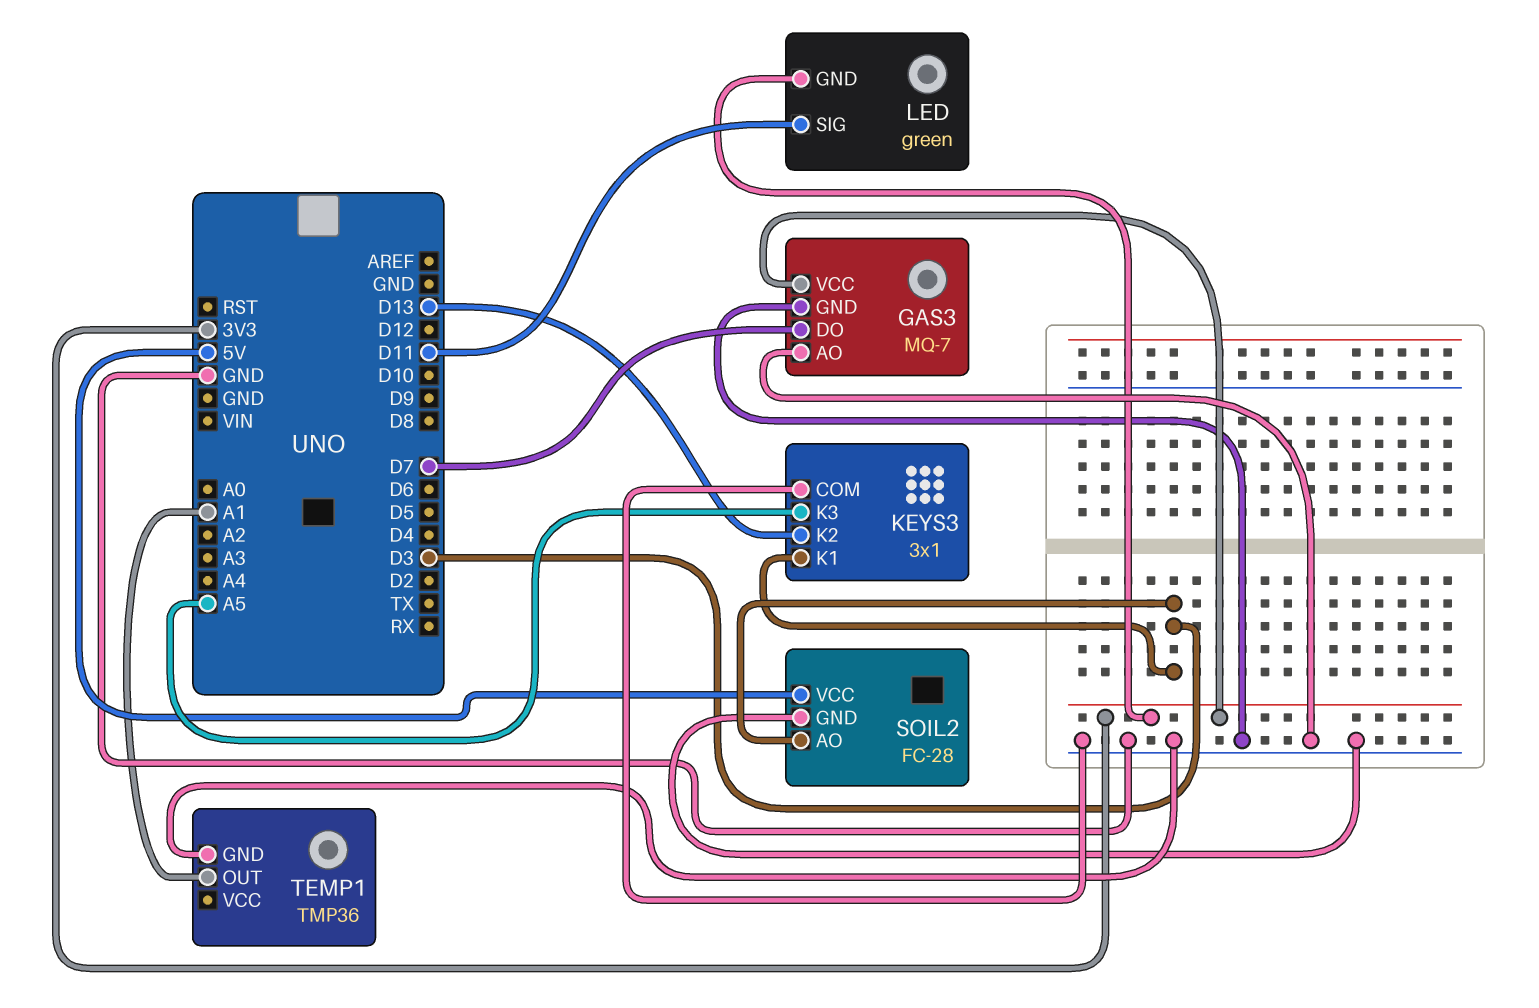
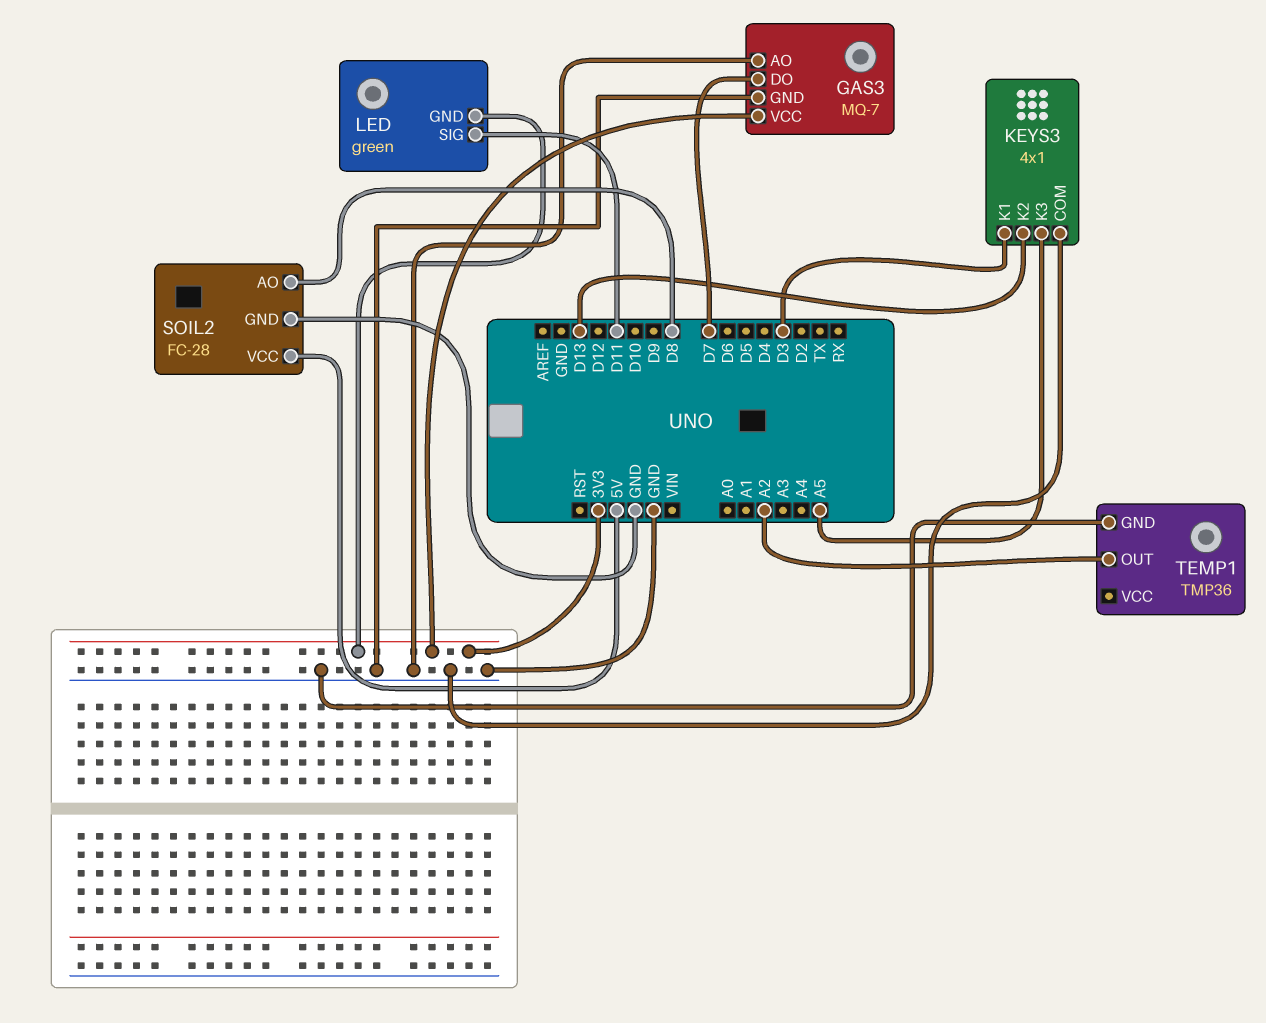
KEYS3: 3x1 -> 4x1
SOIL2 pin AO: D3 -> D8
TEMP1 pin OUT: A1 -> A2

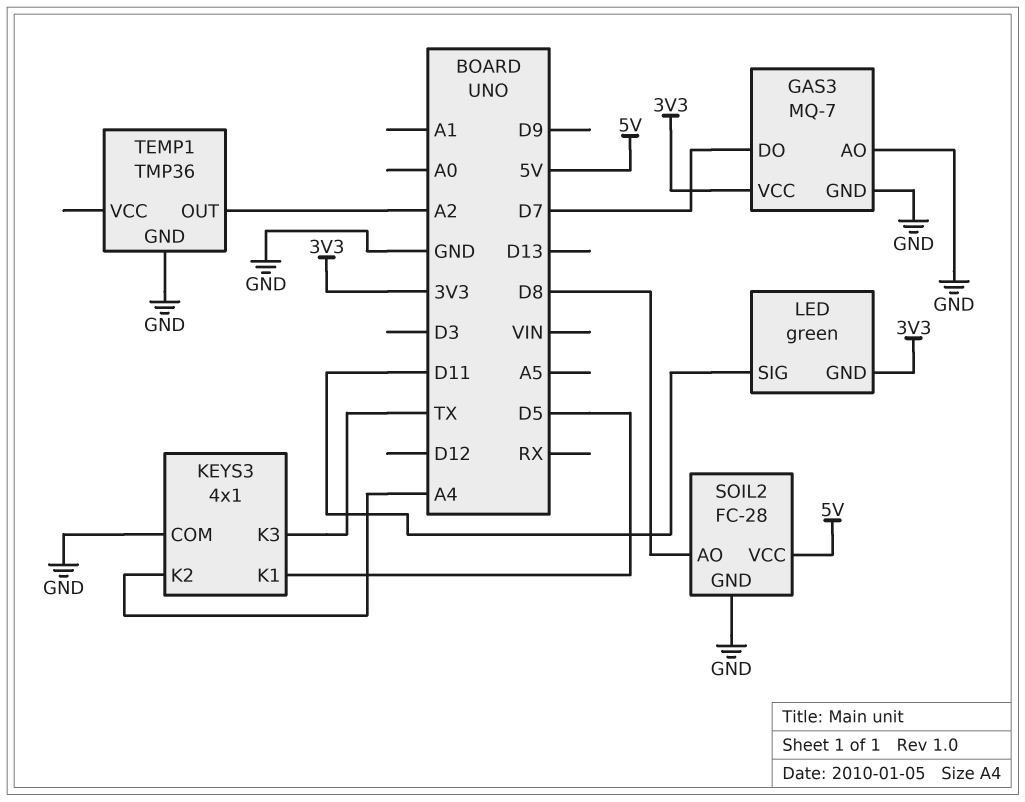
KEYS3 pin K1: D3 -> D5
KEYS3 pin K2: D13 -> A4
KEYS3 pin K3: A5 -> TX

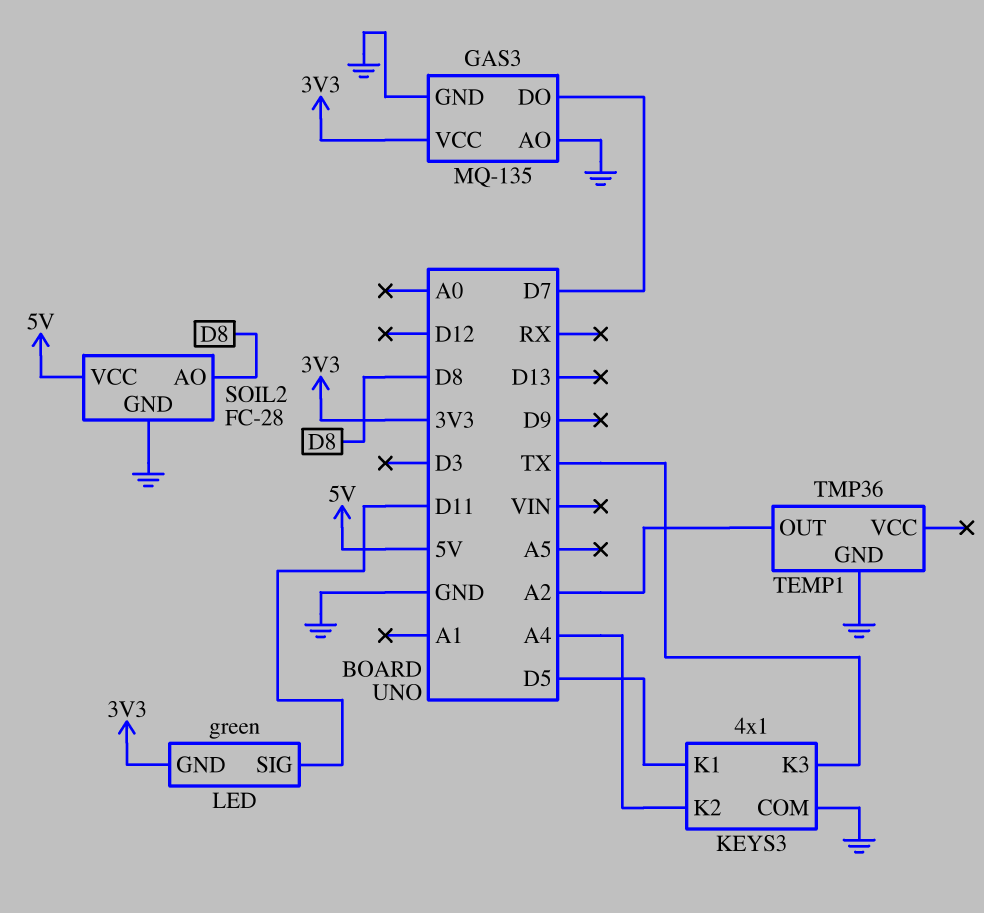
GAS3: MQ-7 -> MQ-135

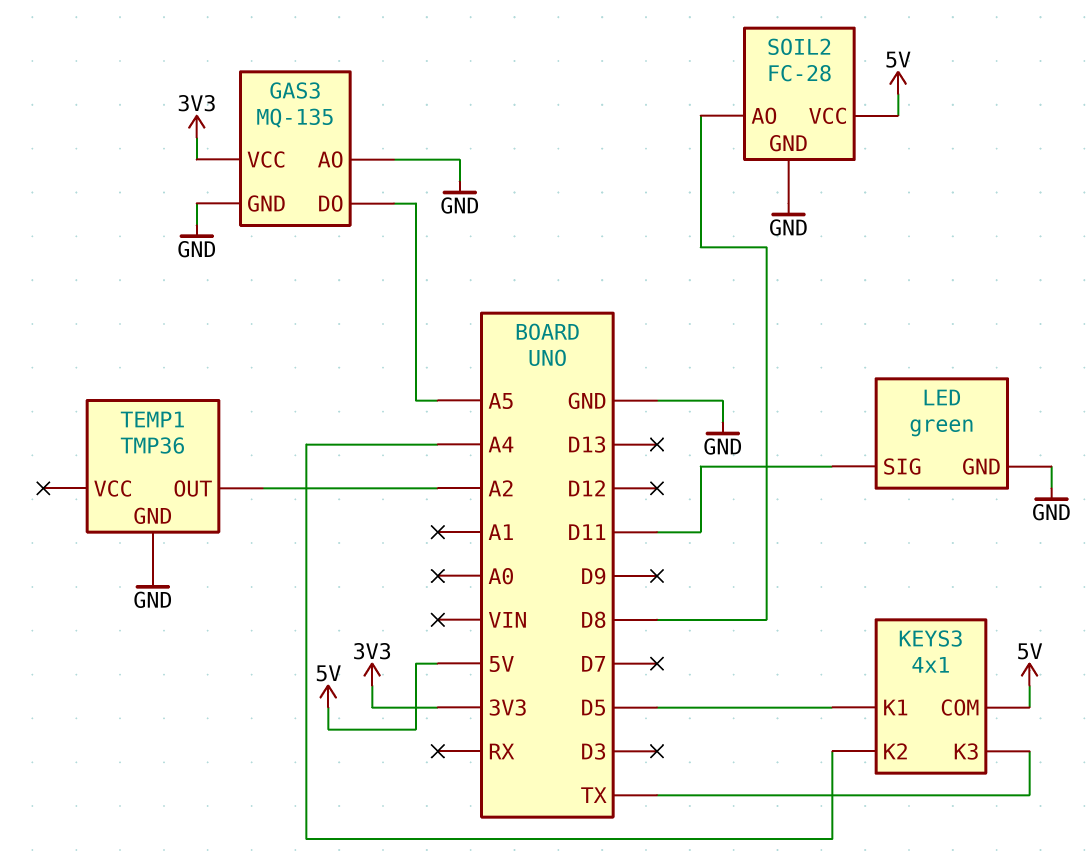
GAS3 pin DO: D7 -> A5
KEYS3 pin COM: GND -> 5V
LED pin GND: 3V3 -> GND

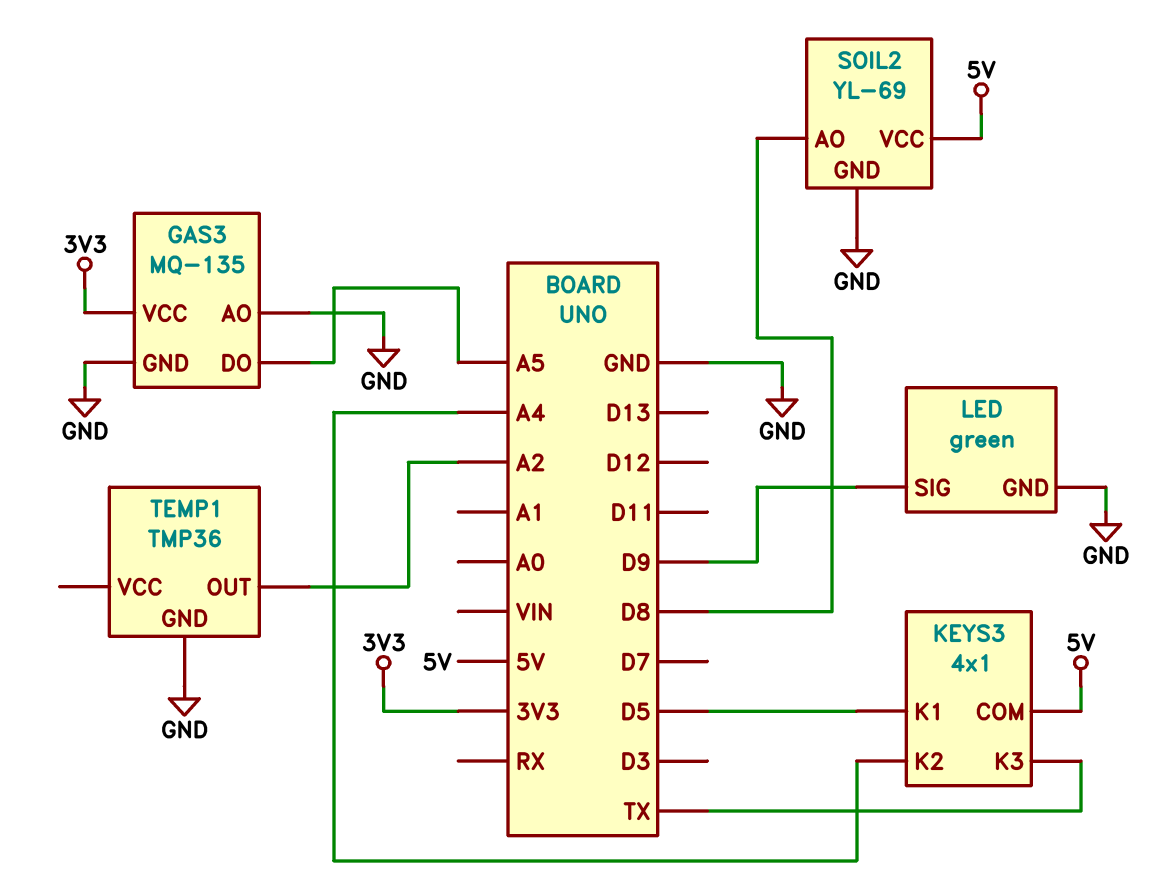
LED pin SIG: D11 -> D9
SOIL2: FC-28 -> YL-69

